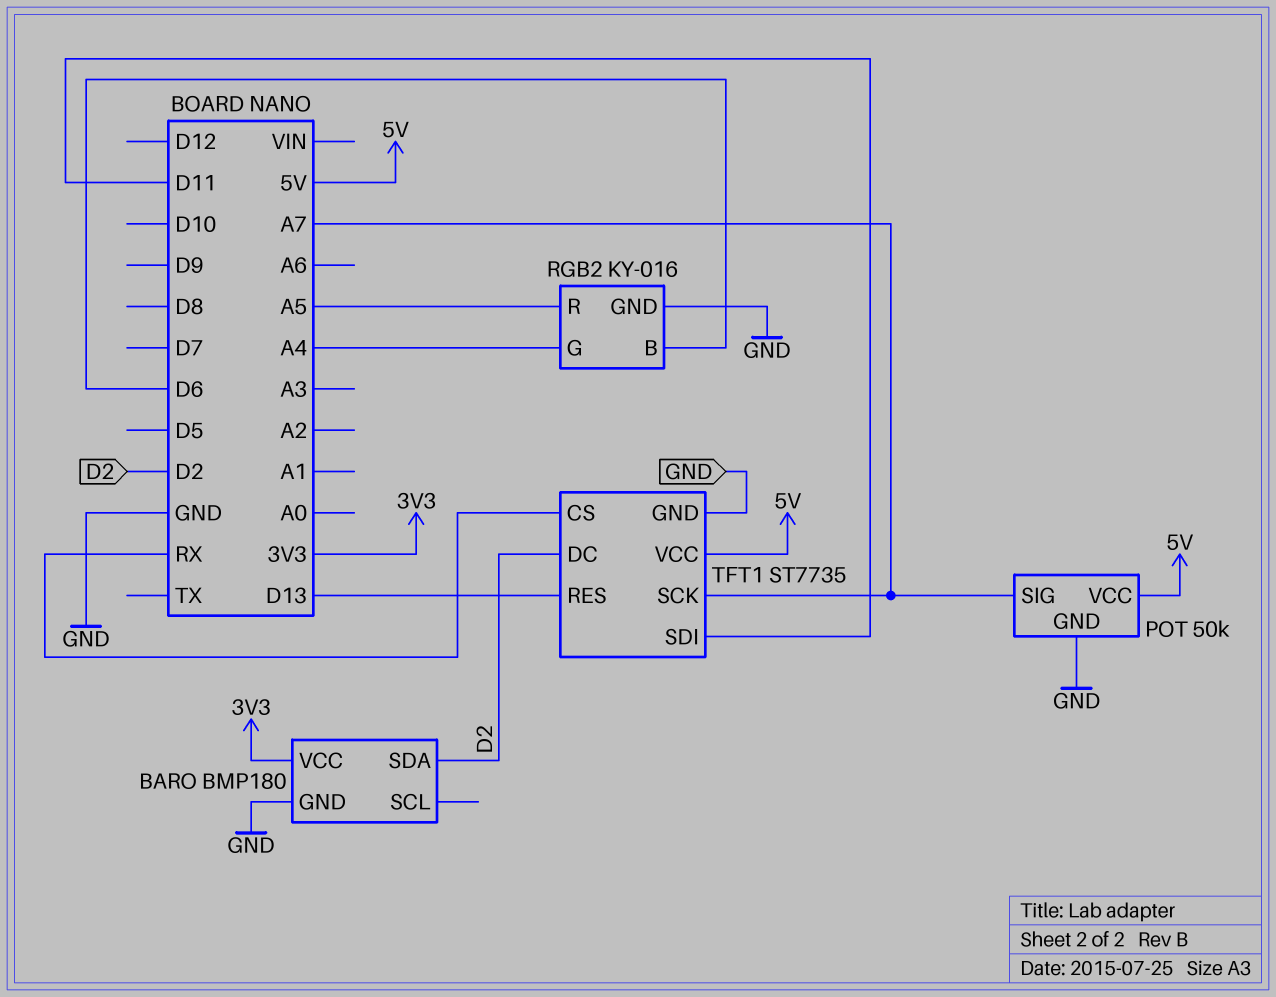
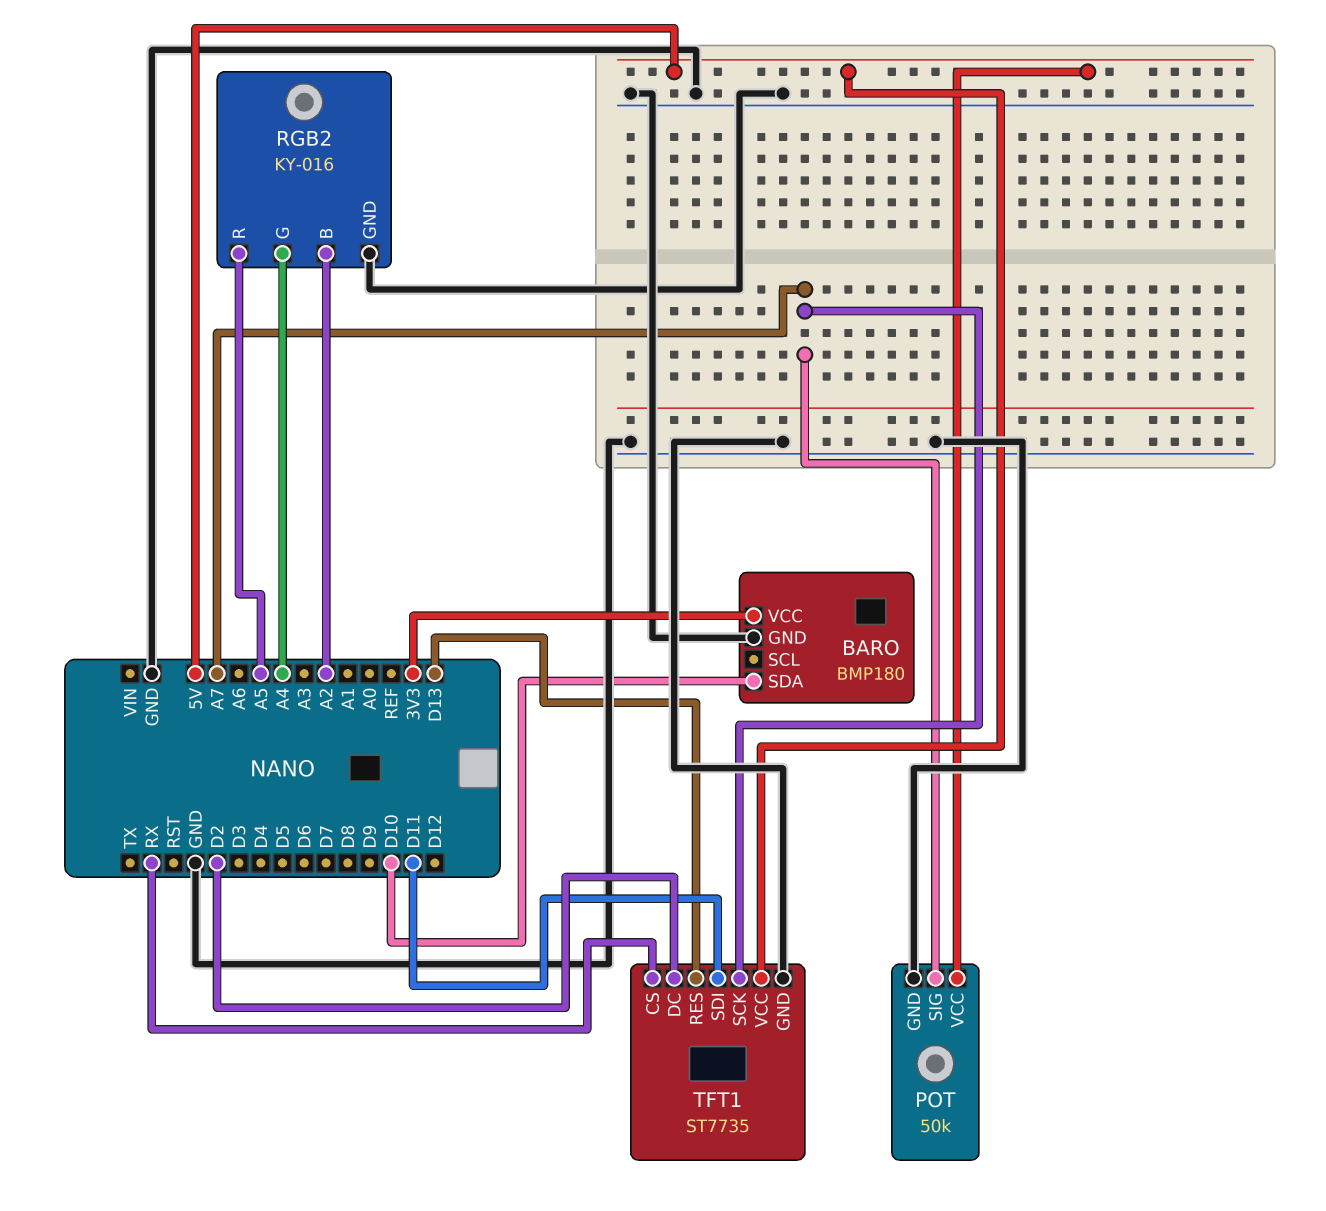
BARO pin SDA: D2 -> D10
RGB2 pin B: D6 -> A2

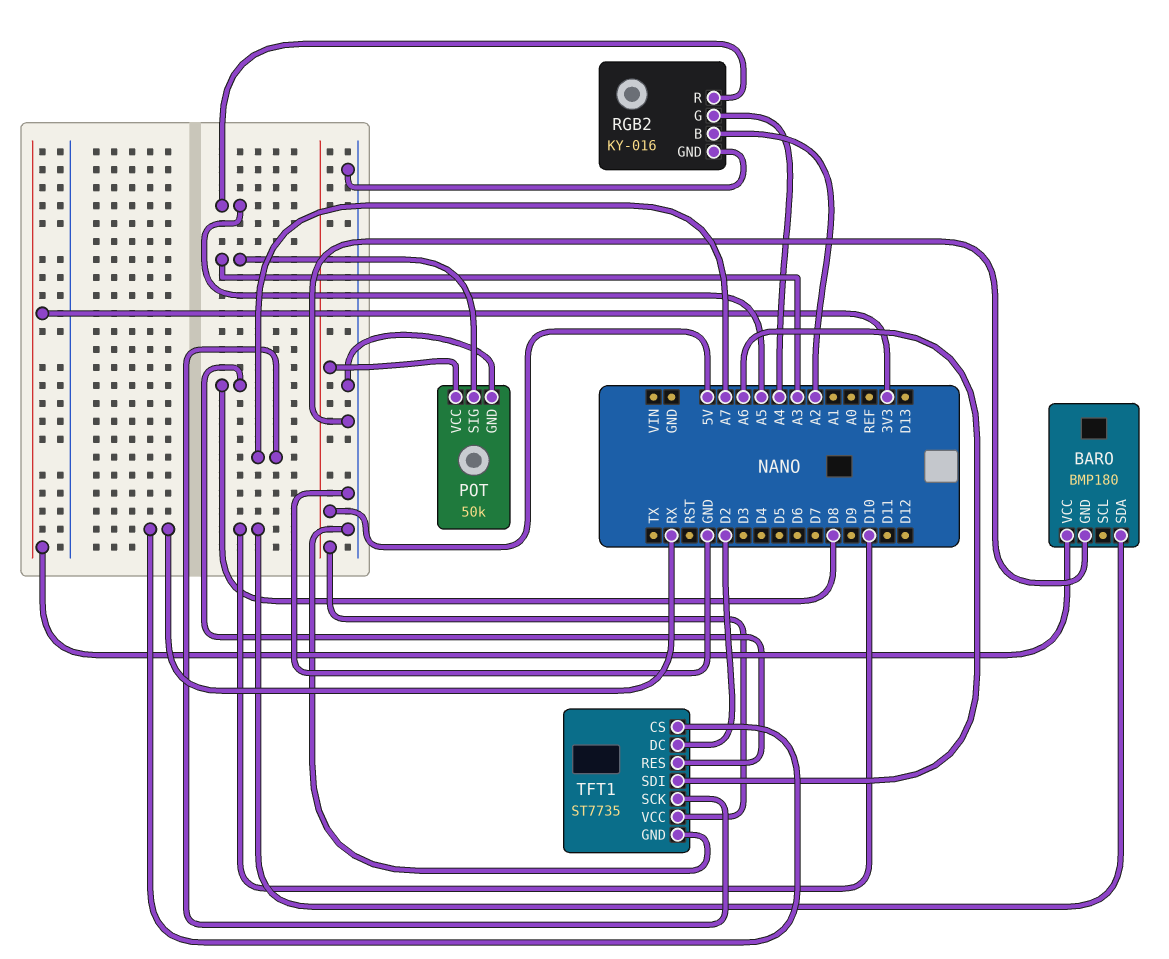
POT pin SIG: A7 -> A3
TFT1 pin RES: D13 -> D8
TFT1 pin SDI: D11 -> A6

